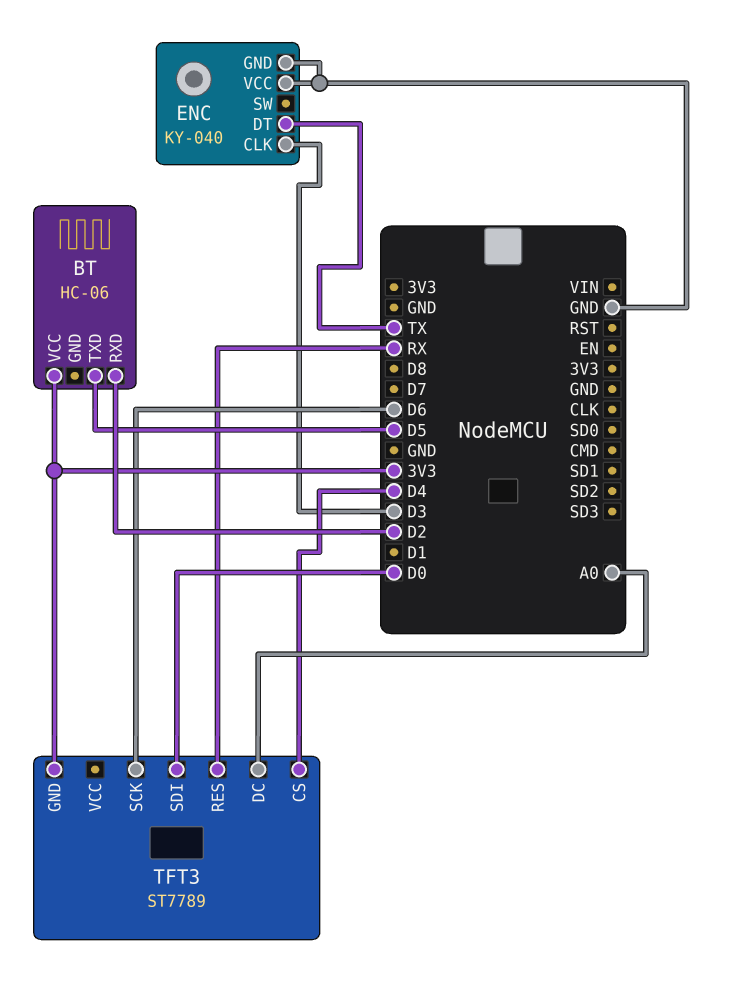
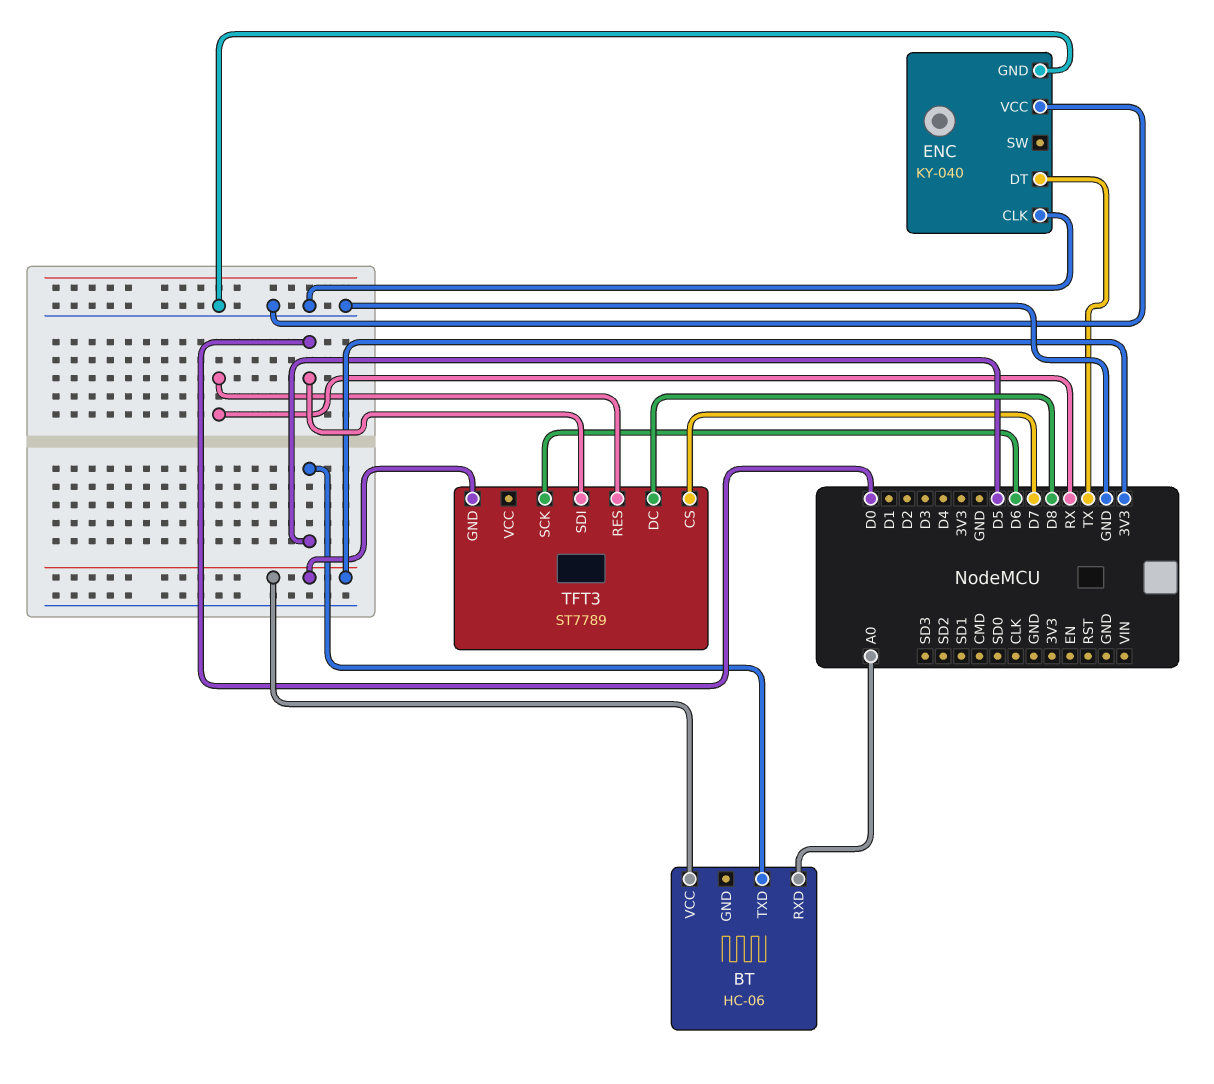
BT pin RXD: D2 -> A0
ENC pin CLK: D3 -> GND
TFT3 pin CS: D4 -> D7
TFT3 pin DC: A0 -> D8

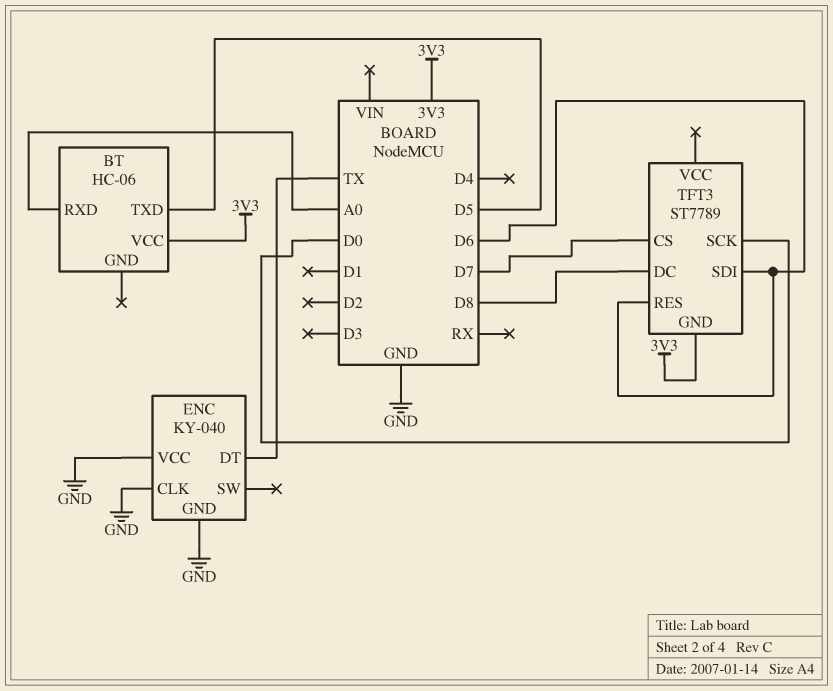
TFT3 pin RES: RX -> D6
TFT3 pin SCK: D6 -> D0
TFT3 pin SDI: D0 -> D6

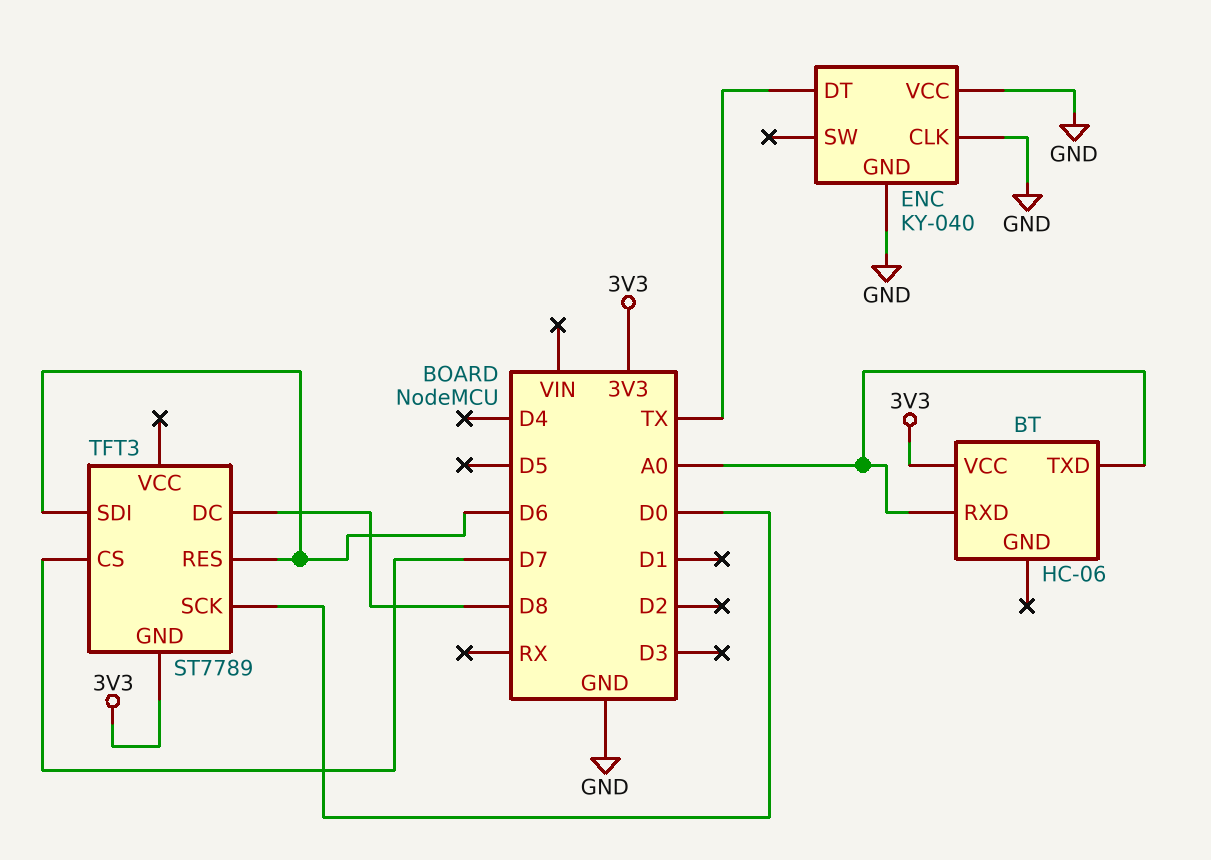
BT pin TXD: D5 -> A0

